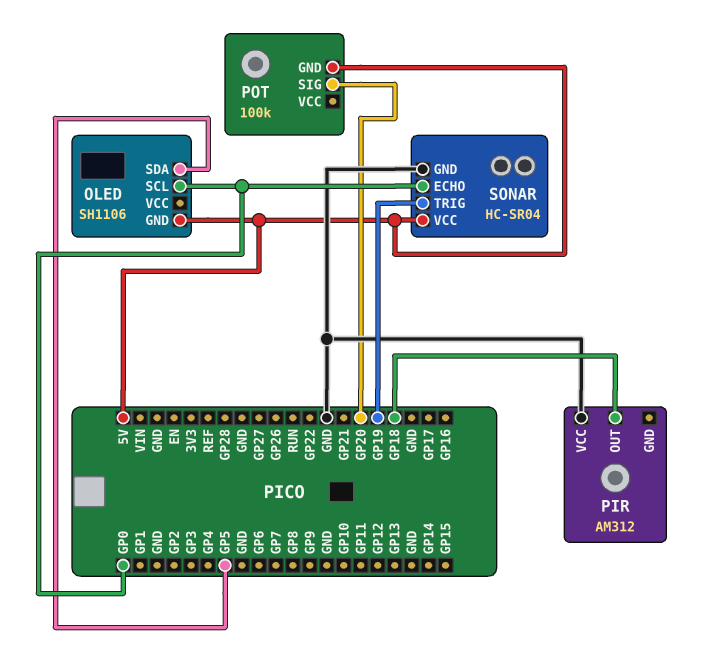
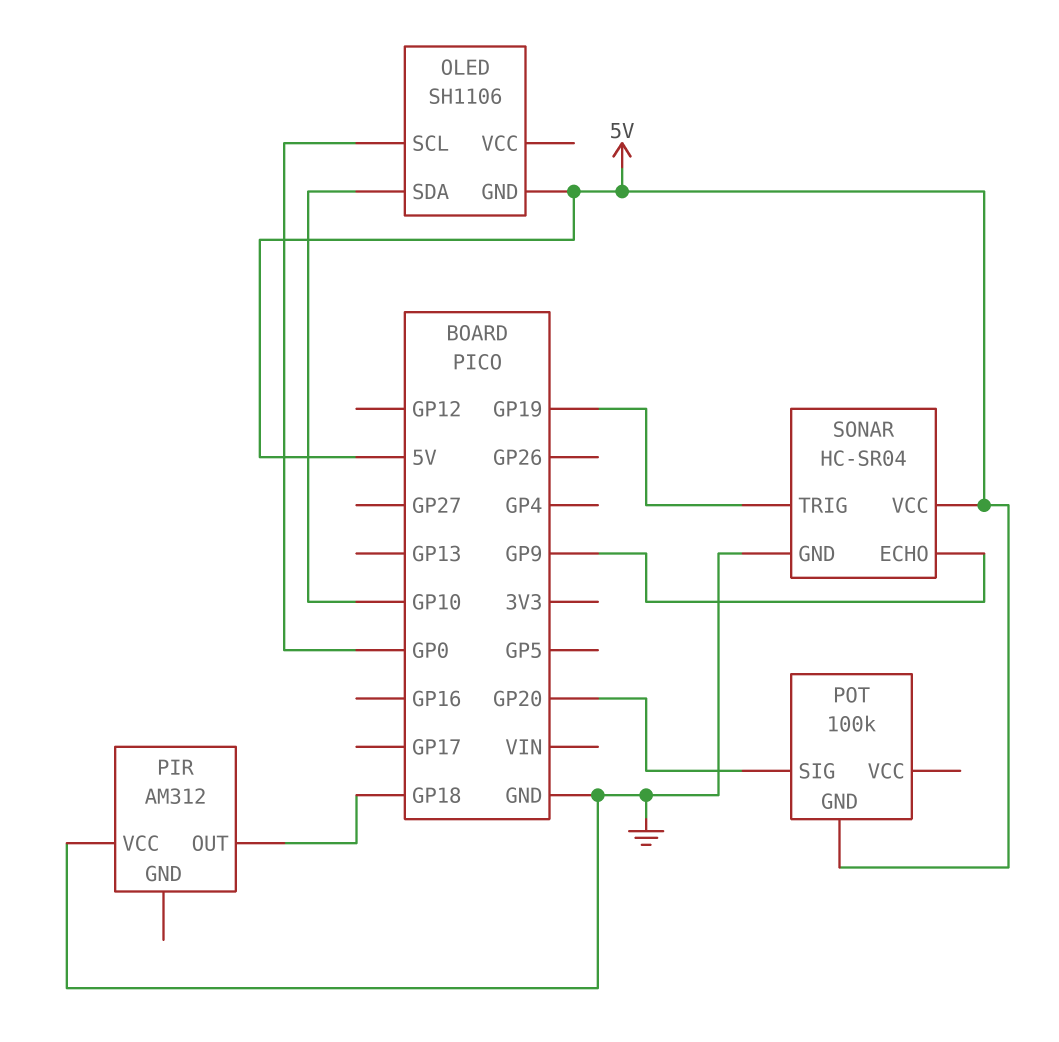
OLED pin SDA: GP5 -> GP10
SONAR pin ECHO: GP0 -> GP9

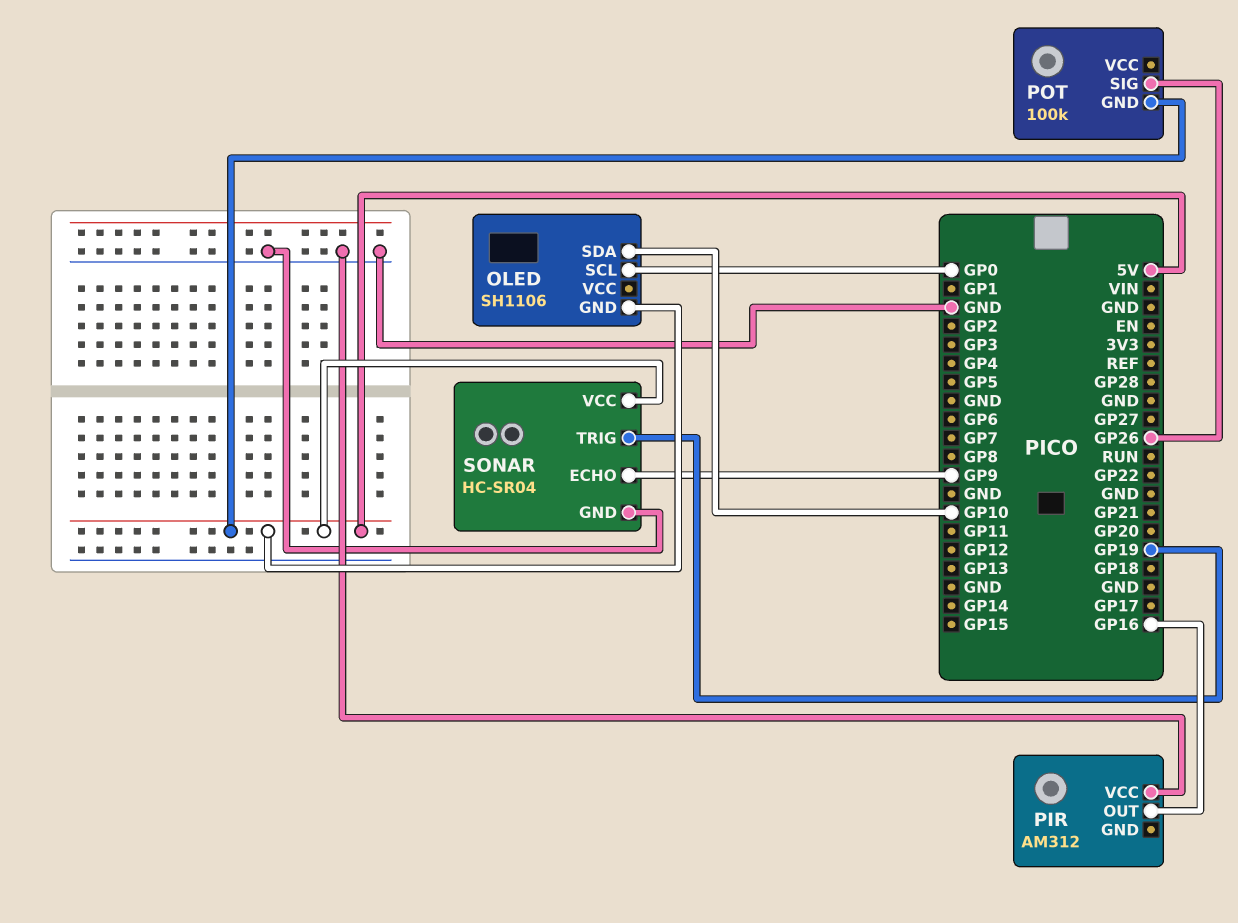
PIR pin OUT: GP18 -> GP16
POT pin SIG: GP20 -> GP26

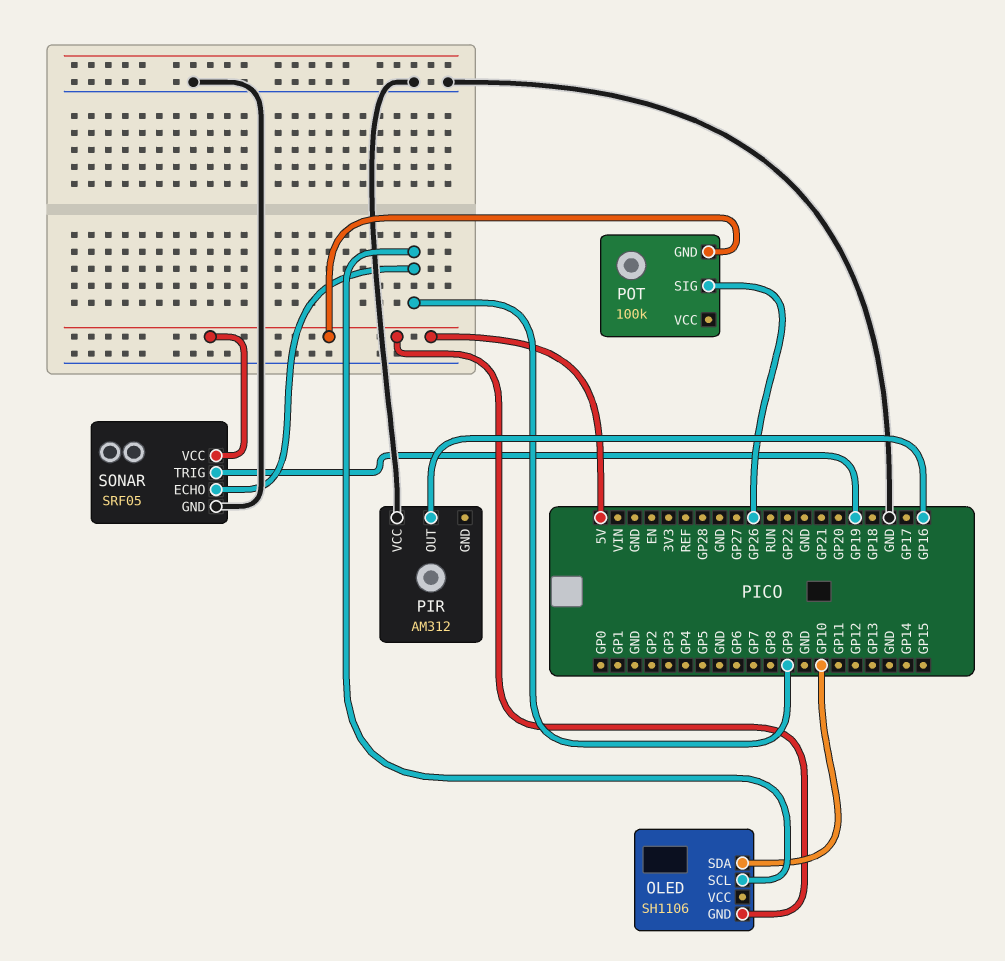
OLED pin SCL: GP0 -> GP9
SONAR: HC-SR04 -> SRF05

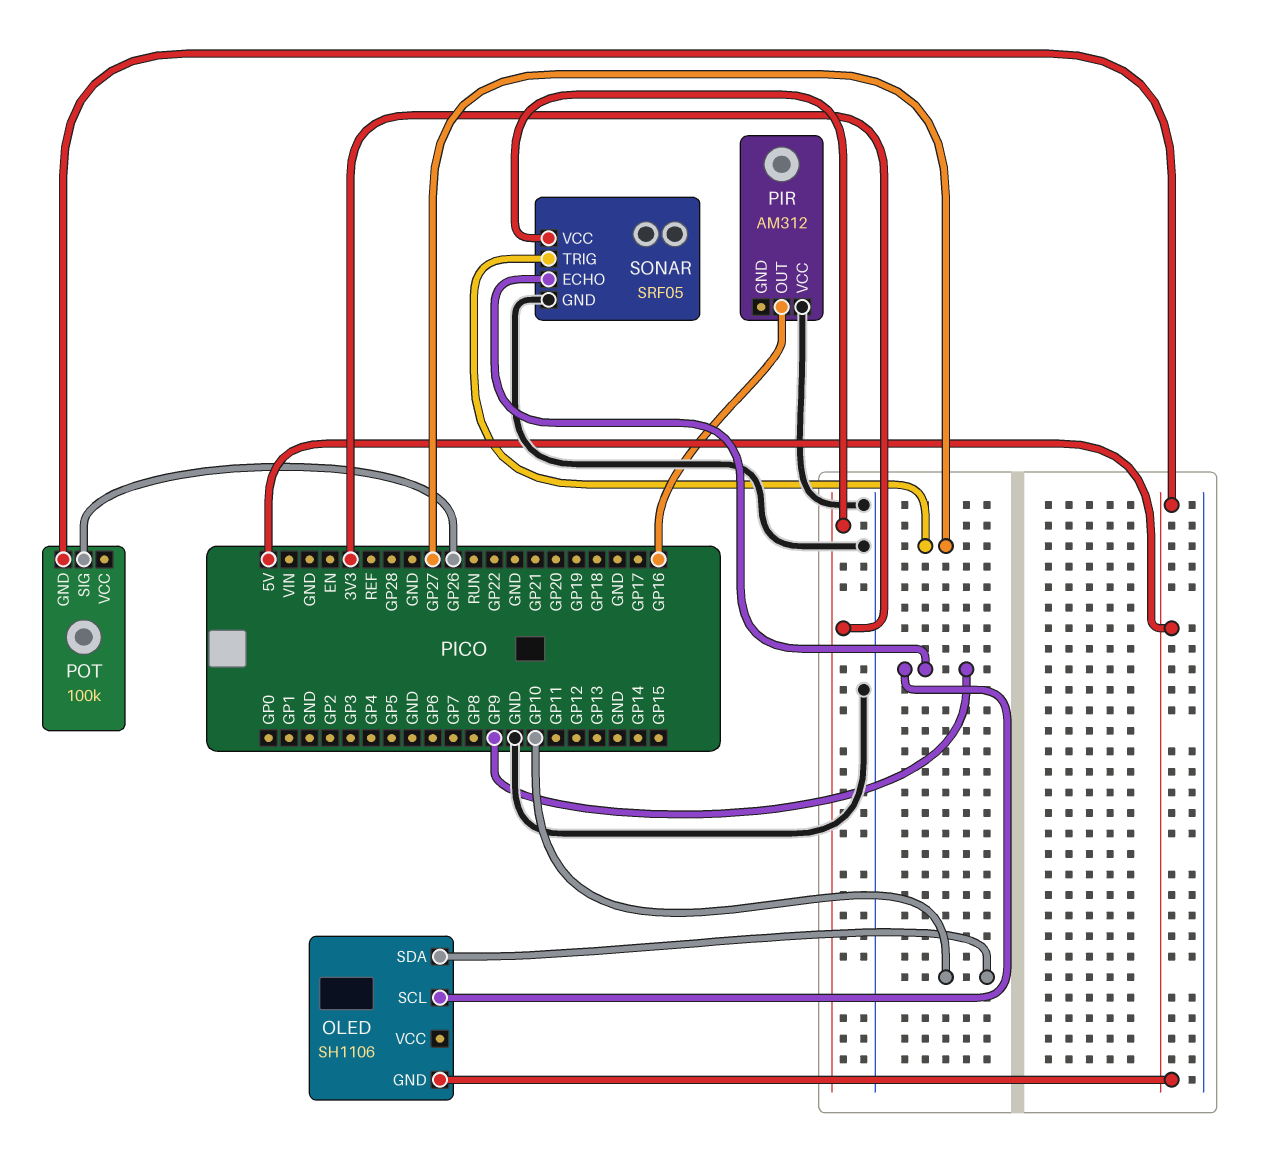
SONAR pin TRIG: GP19 -> GP27
SONAR pin VCC: 5V -> 3V3

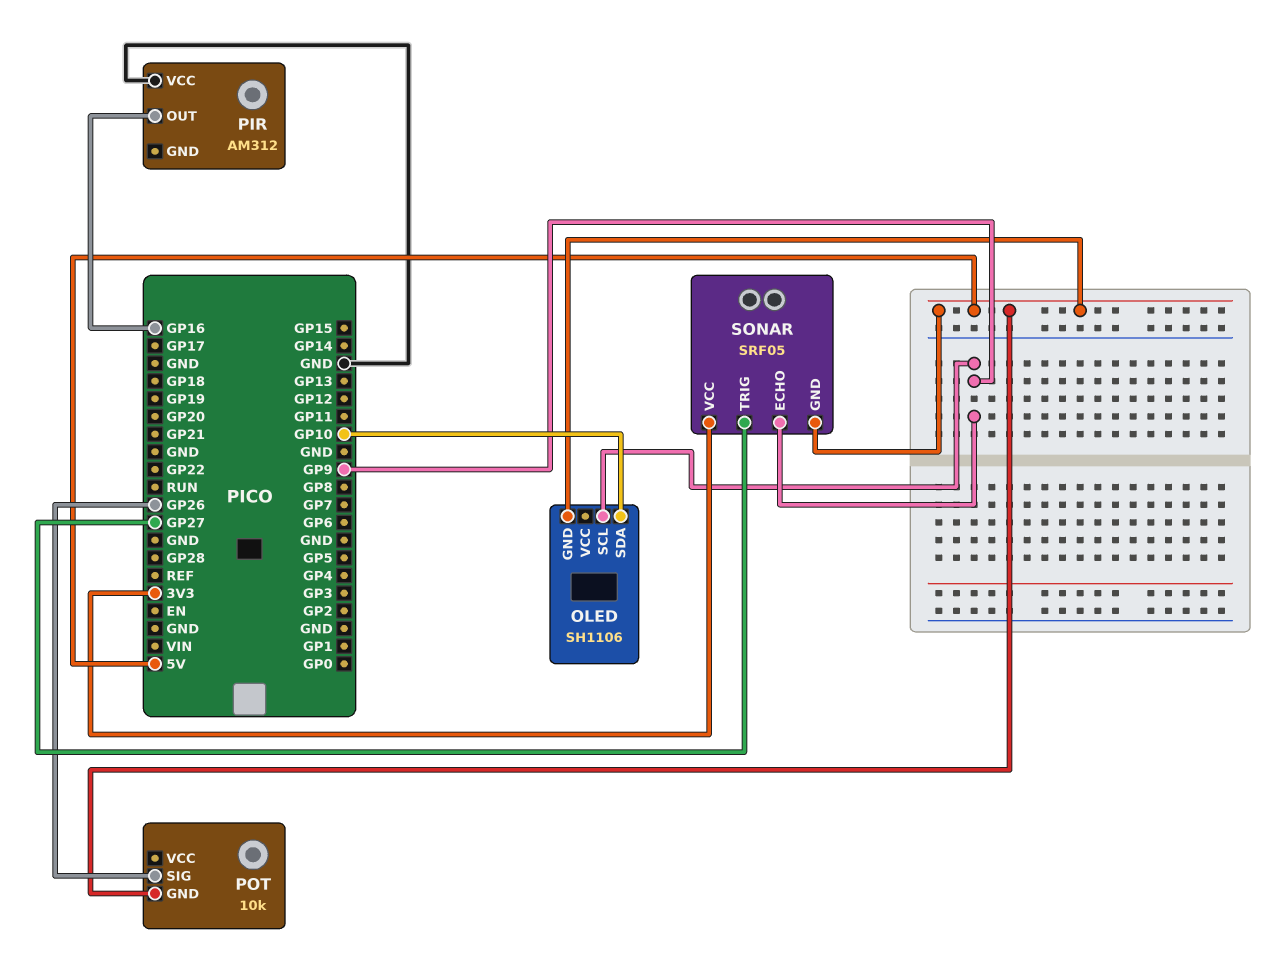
POT: 100k -> 10k
SONAR pin GND: GND -> 5V

